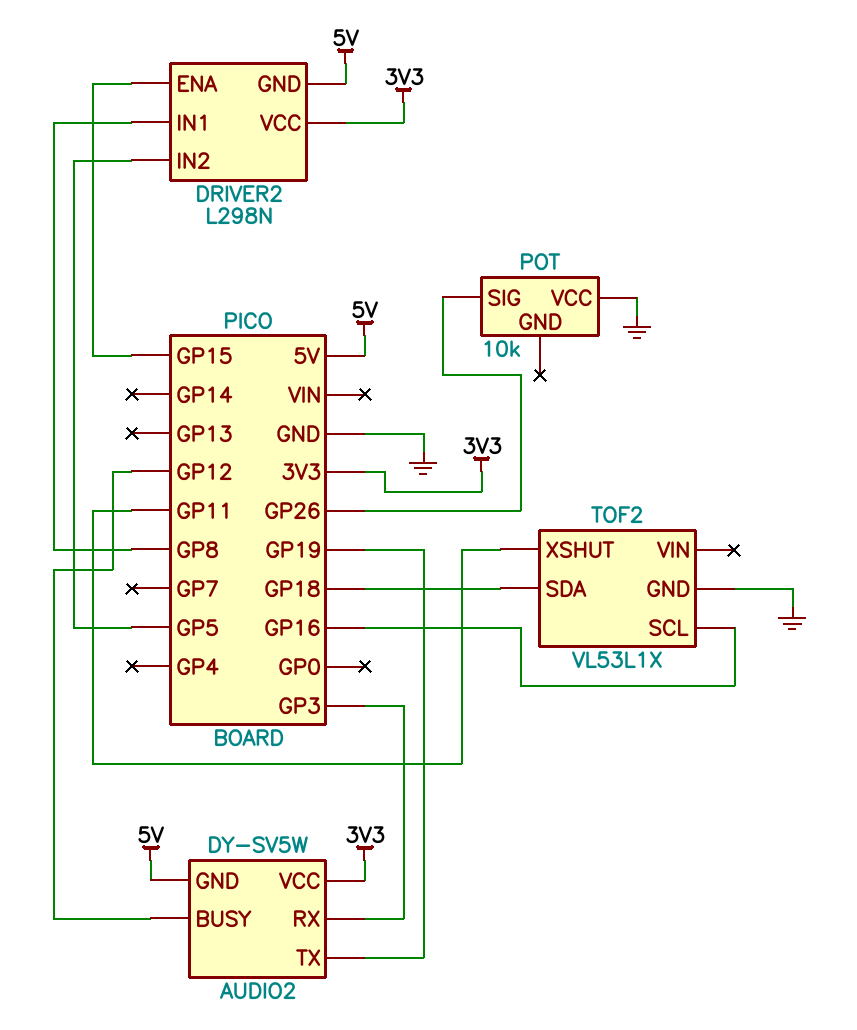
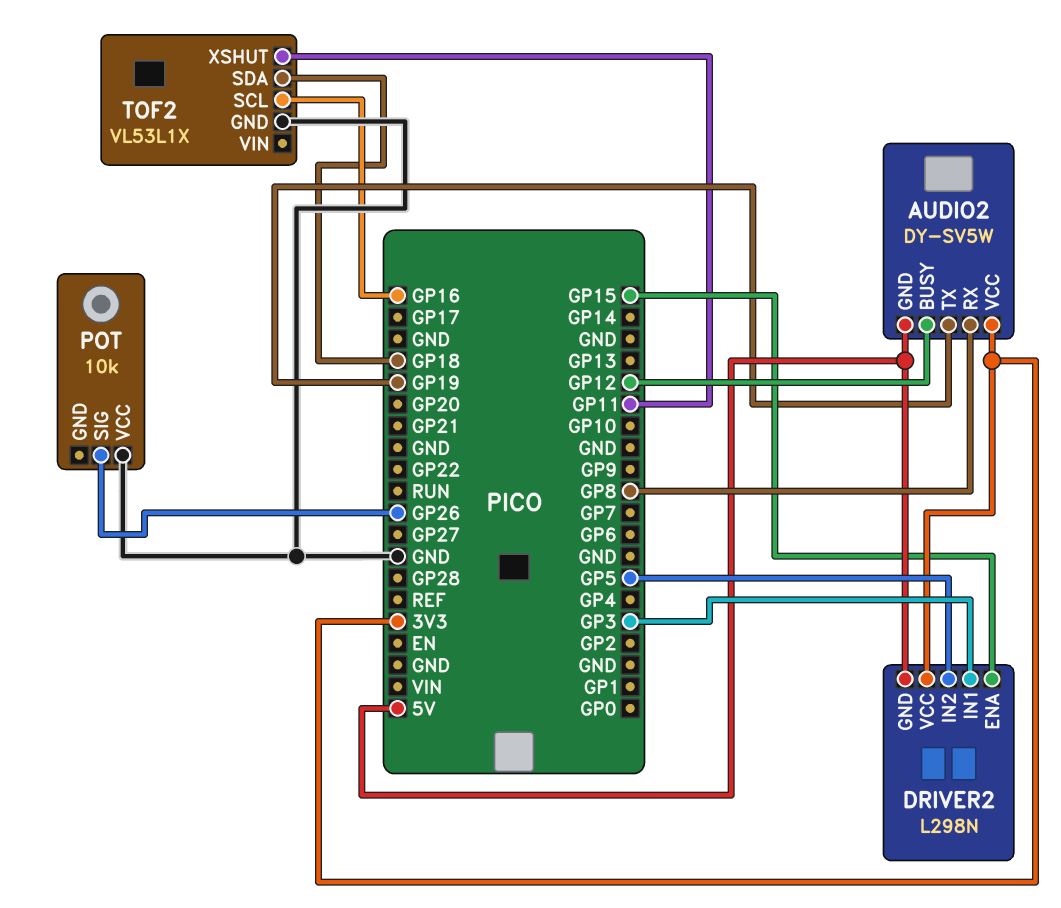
AUDIO2 pin RX: GP3 -> GP8
DRIVER2 pin IN1: GP8 -> GP3

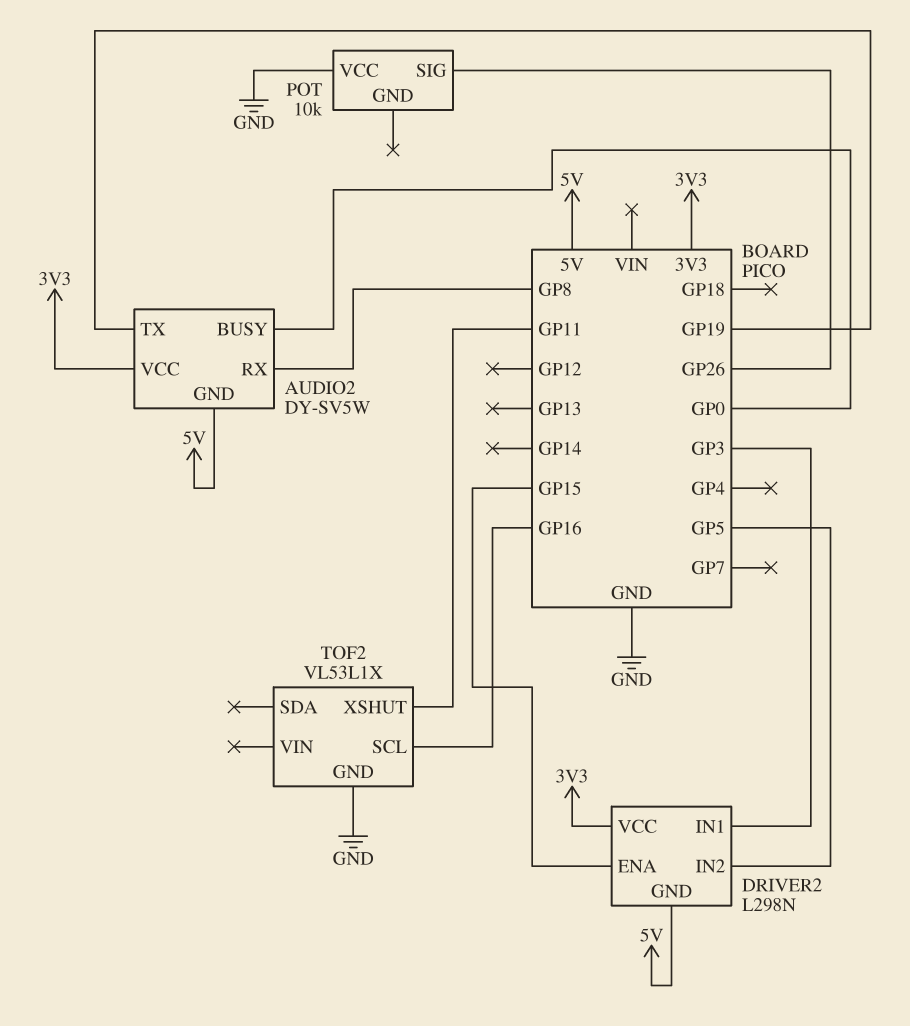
AUDIO2 pin BUSY: GP12 -> GP0
TOF2 pin SDA: GP18 -> none

